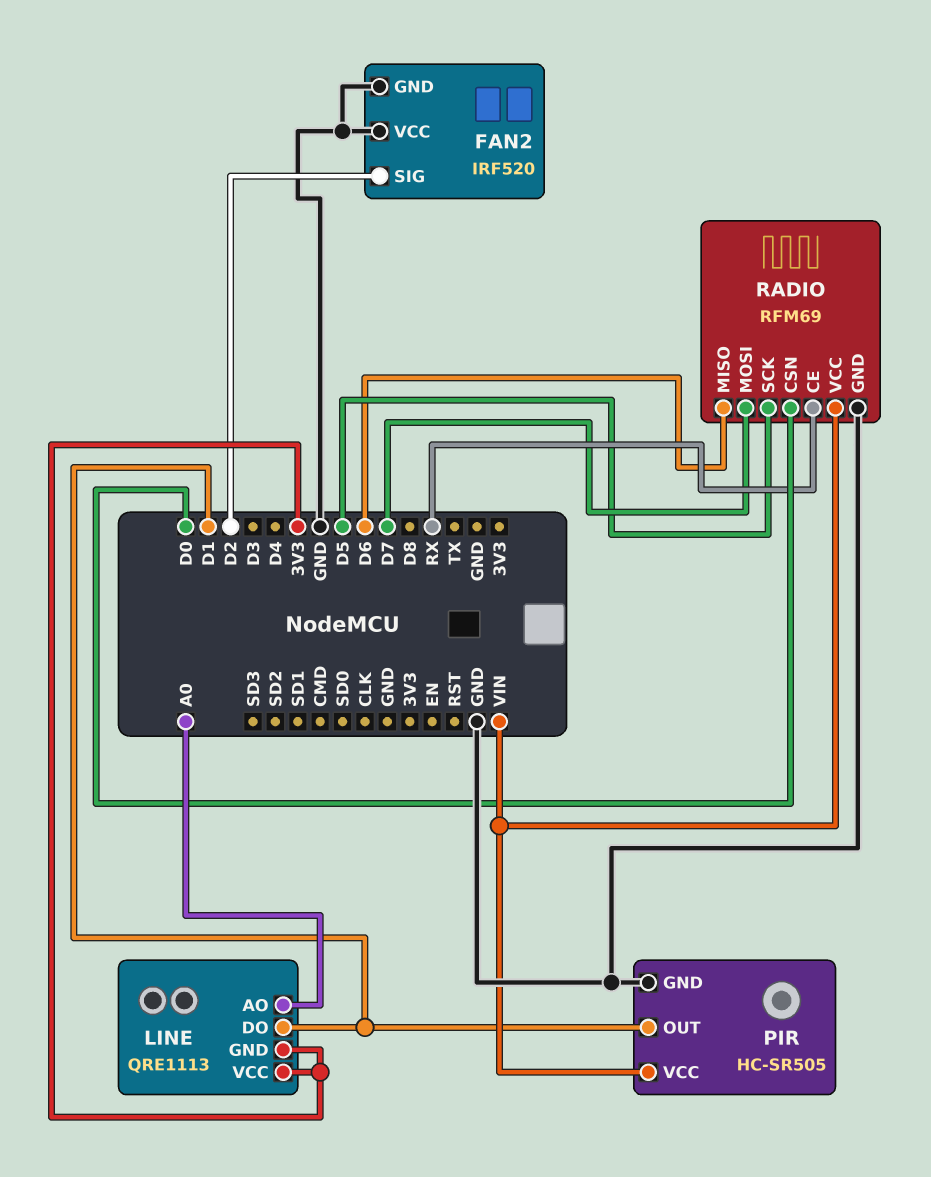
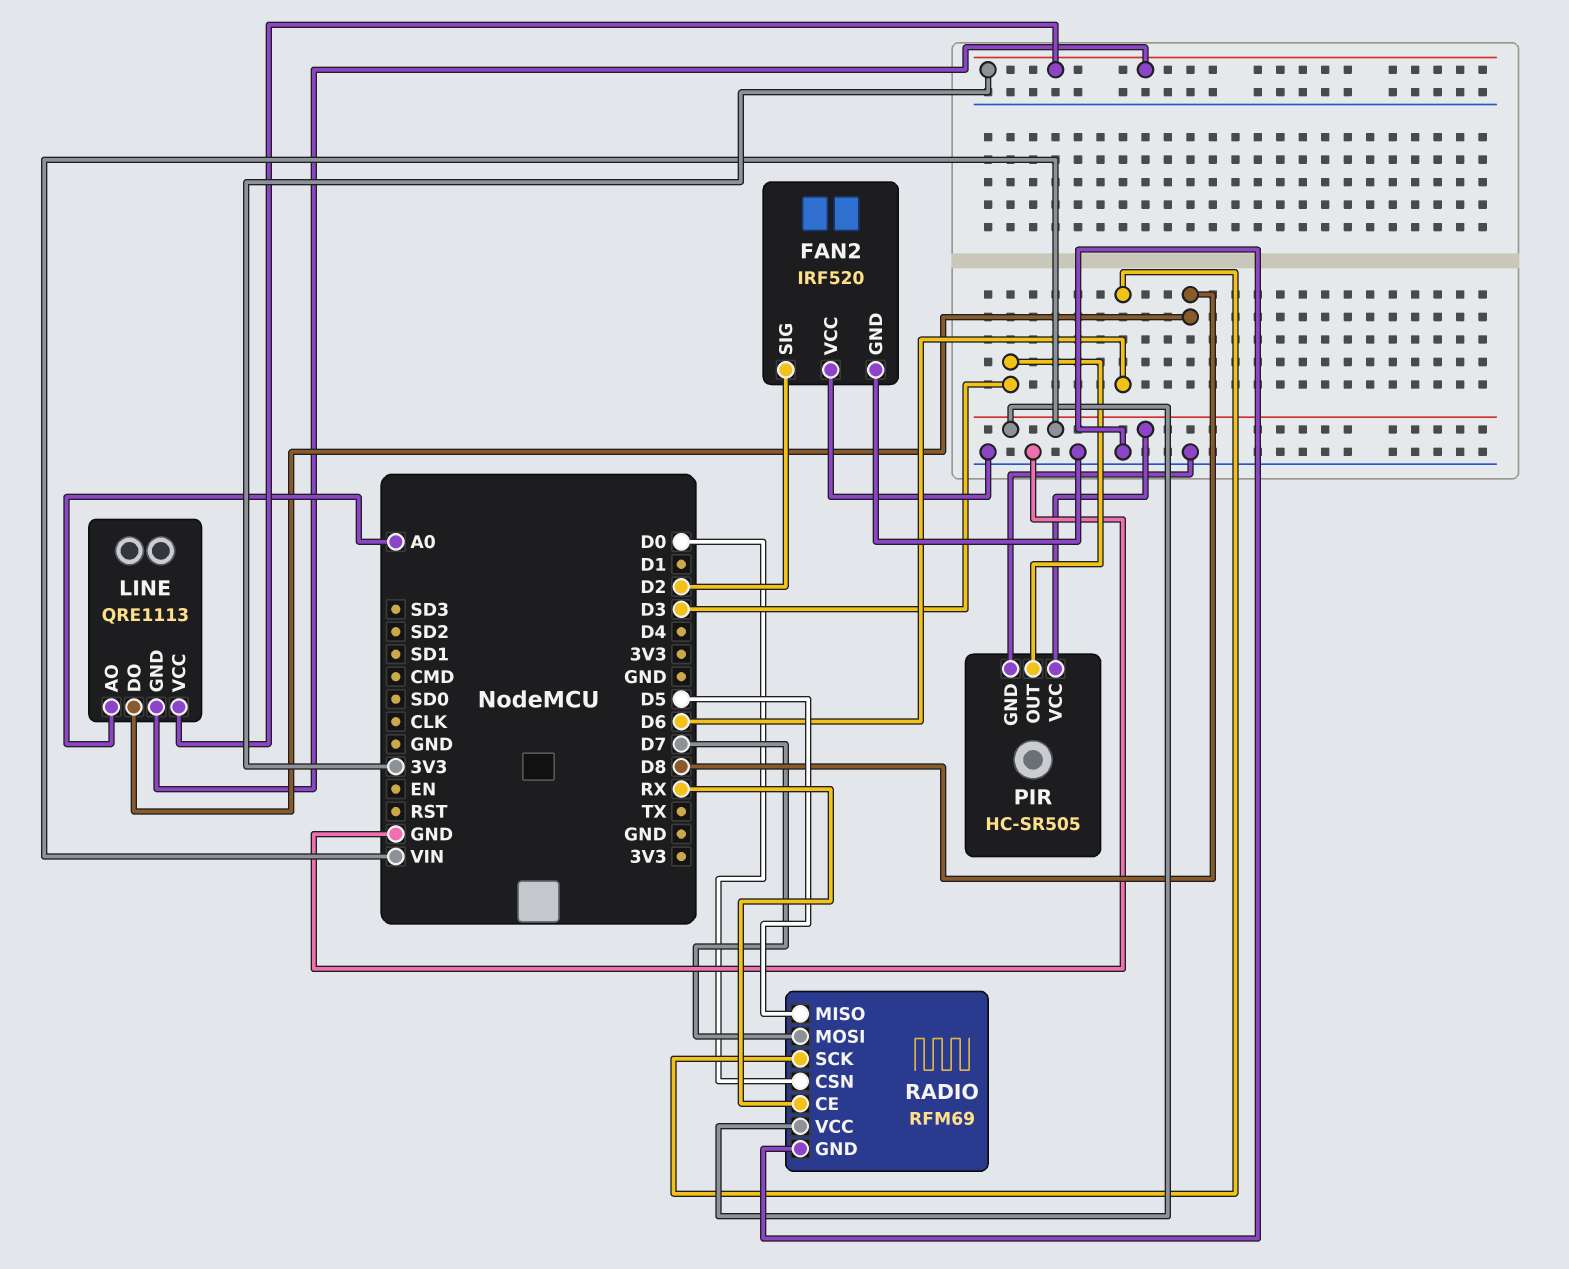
LINE pin DO: D1 -> D8
PIR pin OUT: D1 -> D3
RADIO pin MISO: D6 -> D5
RADIO pin SCK: D5 -> D6

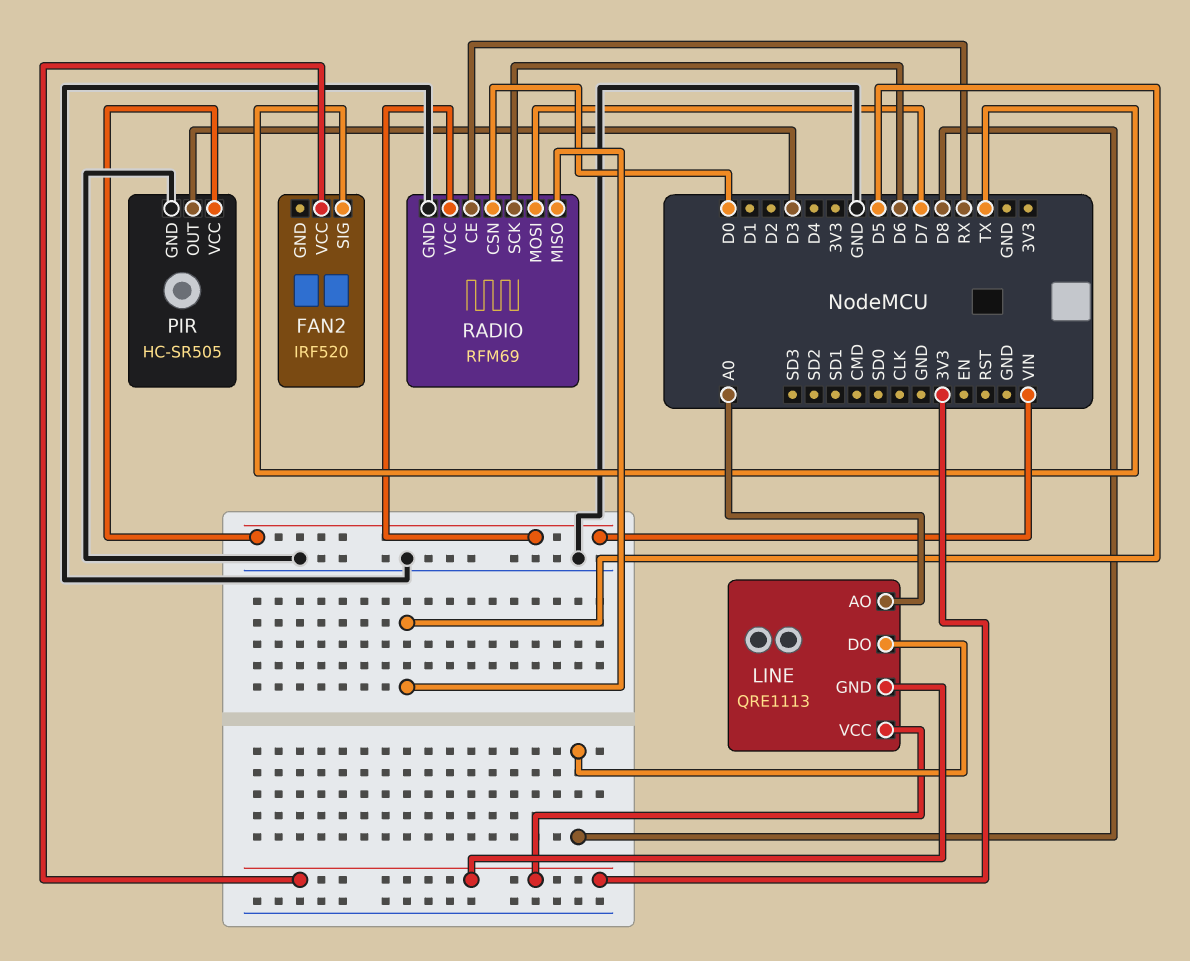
FAN2 pin GND: GND -> none
FAN2 pin SIG: D2 -> TX
FAN2 pin VCC: GND -> 3V3

